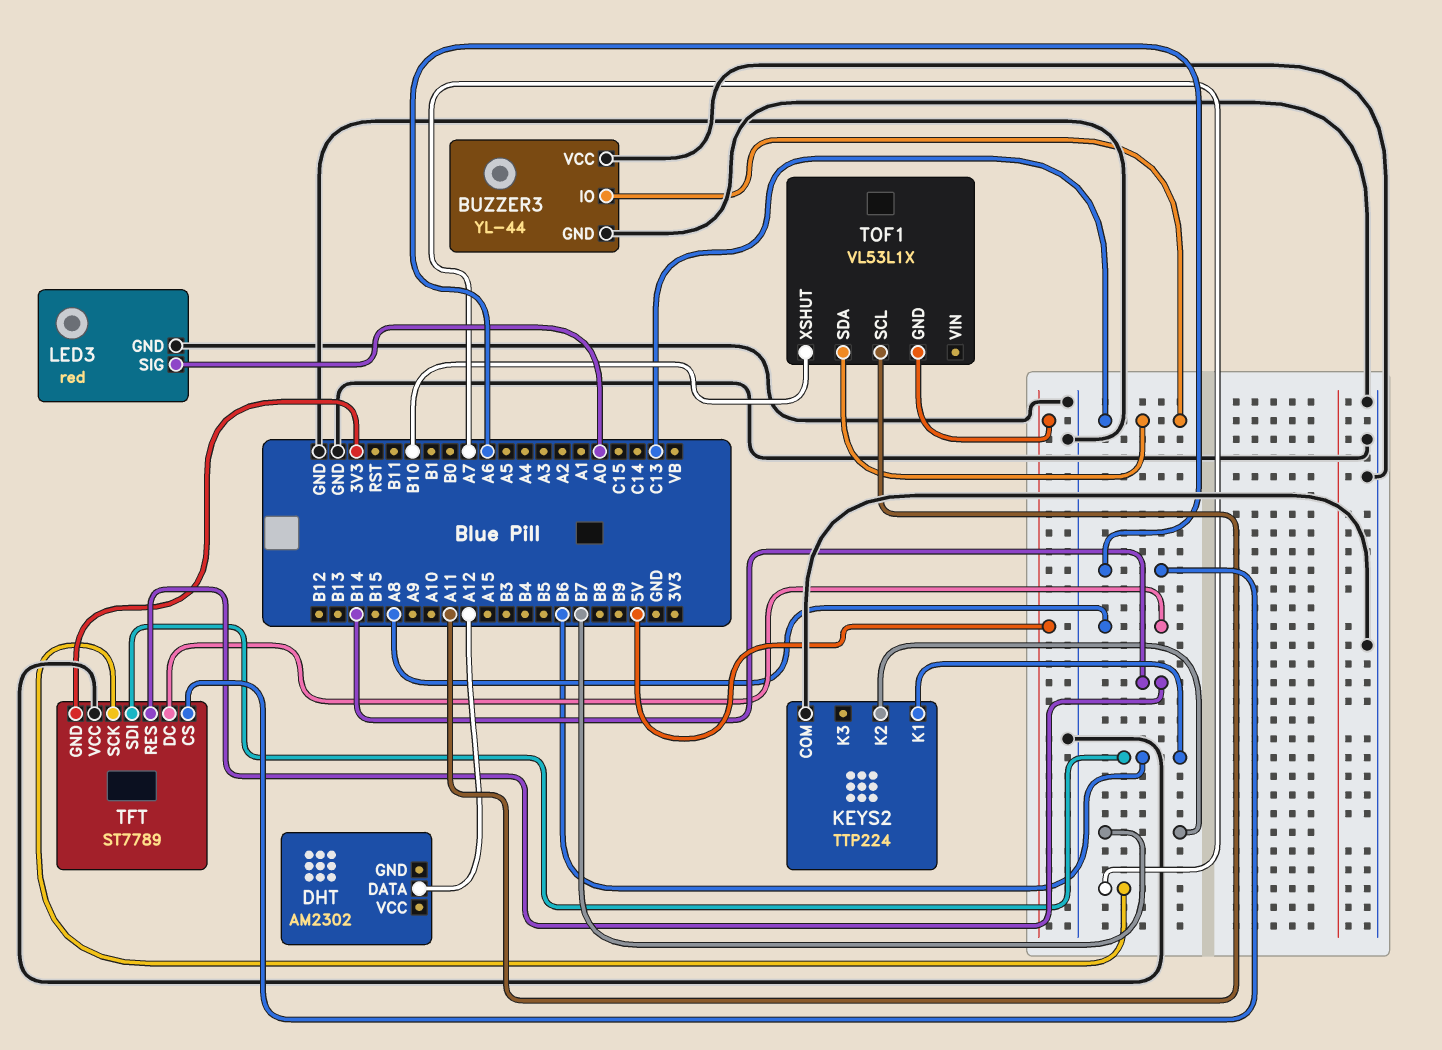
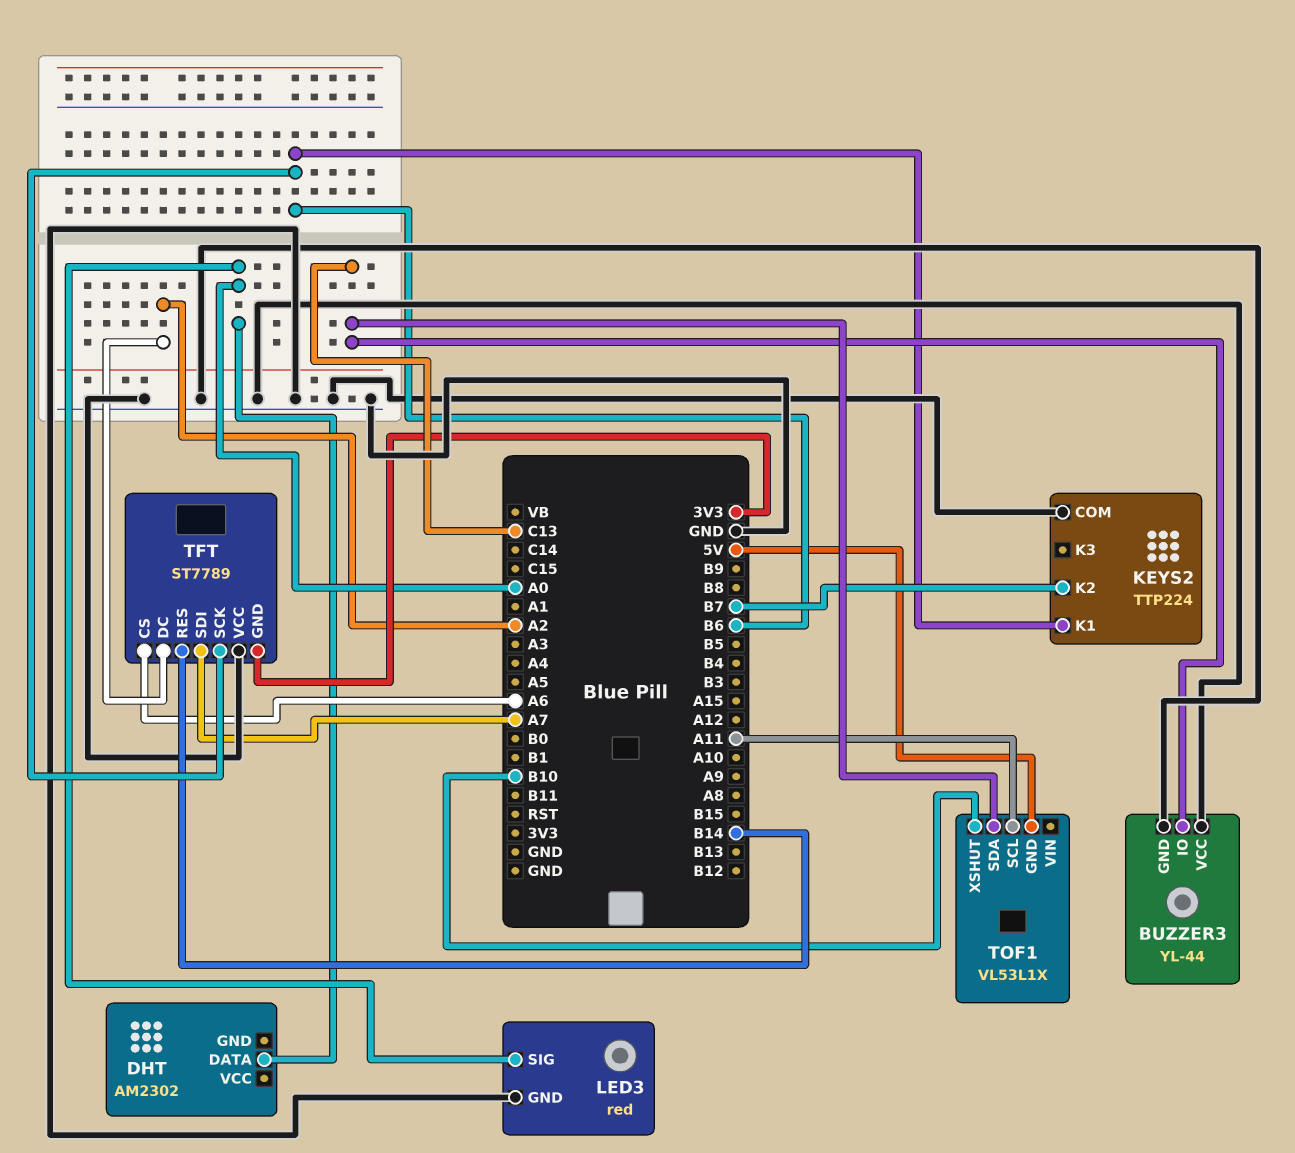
DHT pin DATA: A12 -> A0
TFT pin DC: A8 -> A2
TFT pin SCK: A7 -> B6
TFT pin SDI: B6 -> A7

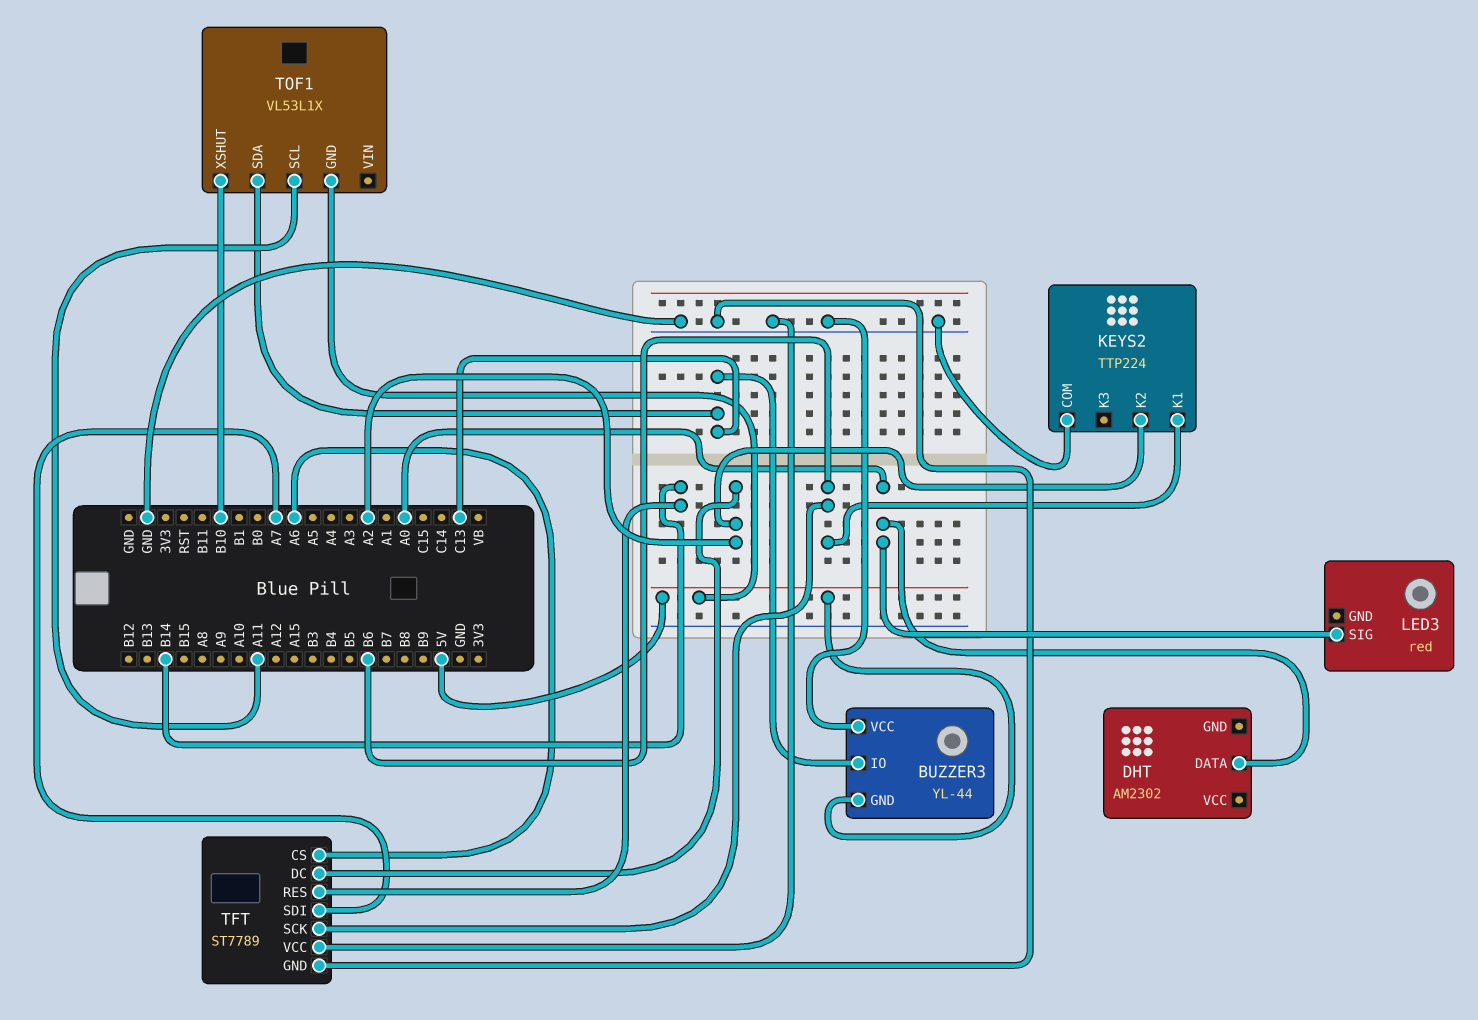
BUZZER3 pin GND: GND -> 5V
KEYS2 pin K2: B7 -> A2
LED3 pin GND: GND -> none
TFT pin GND: 3V3 -> GND

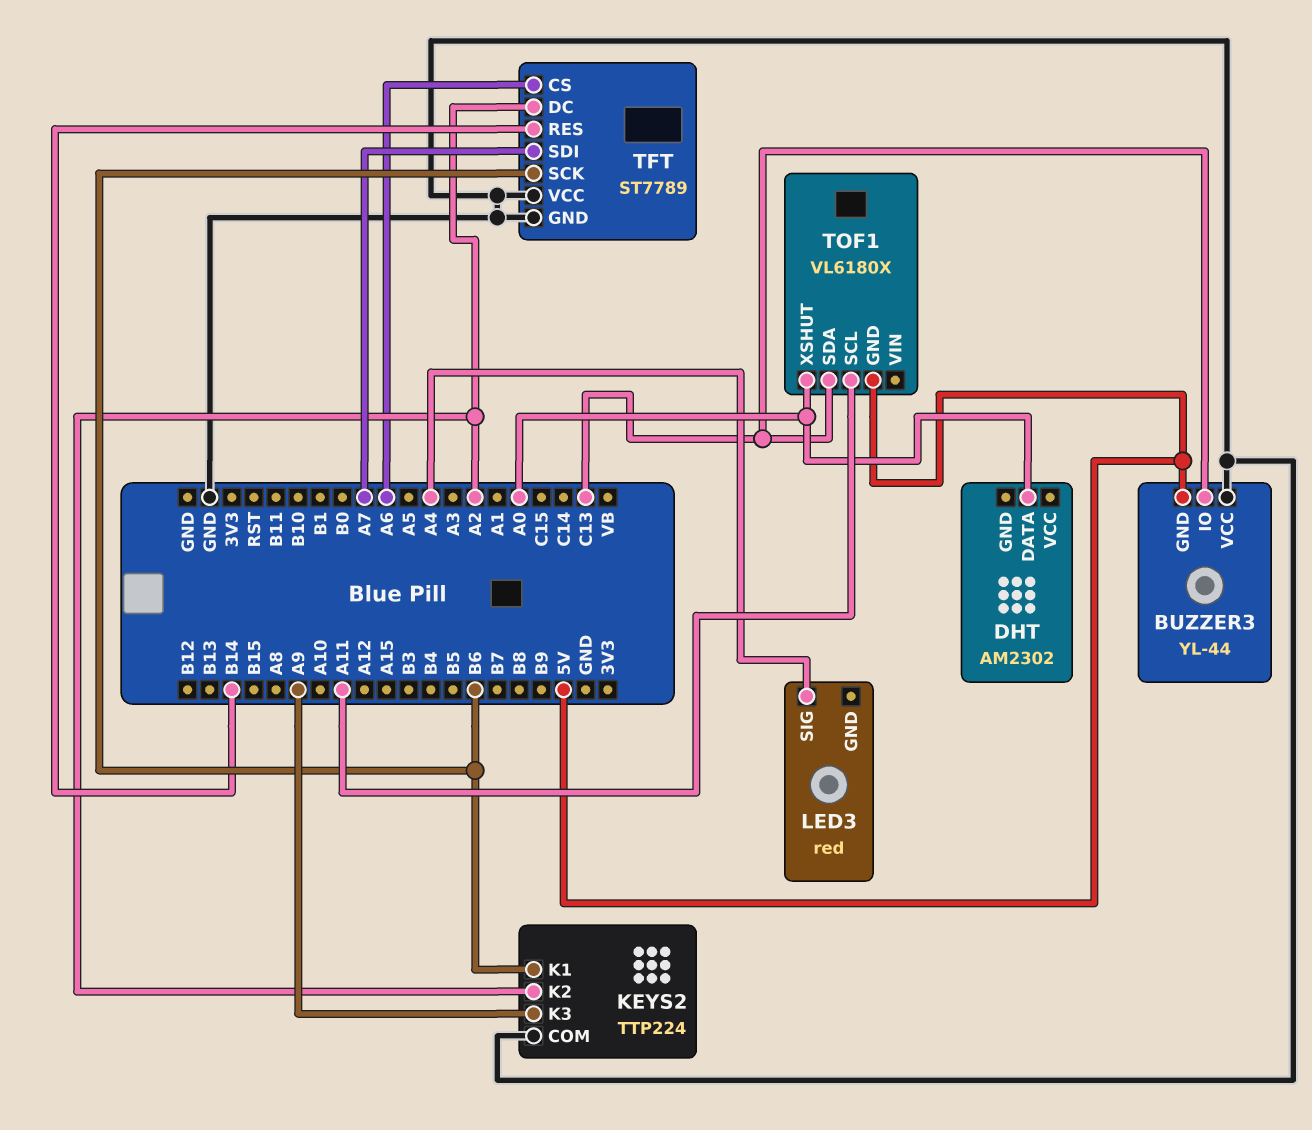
KEYS2 pin K3: none -> A9
LED3 pin SIG: A0 -> A4
TOF1: VL53L1X -> VL6180X
TOF1 pin XSHUT: B10 -> A0

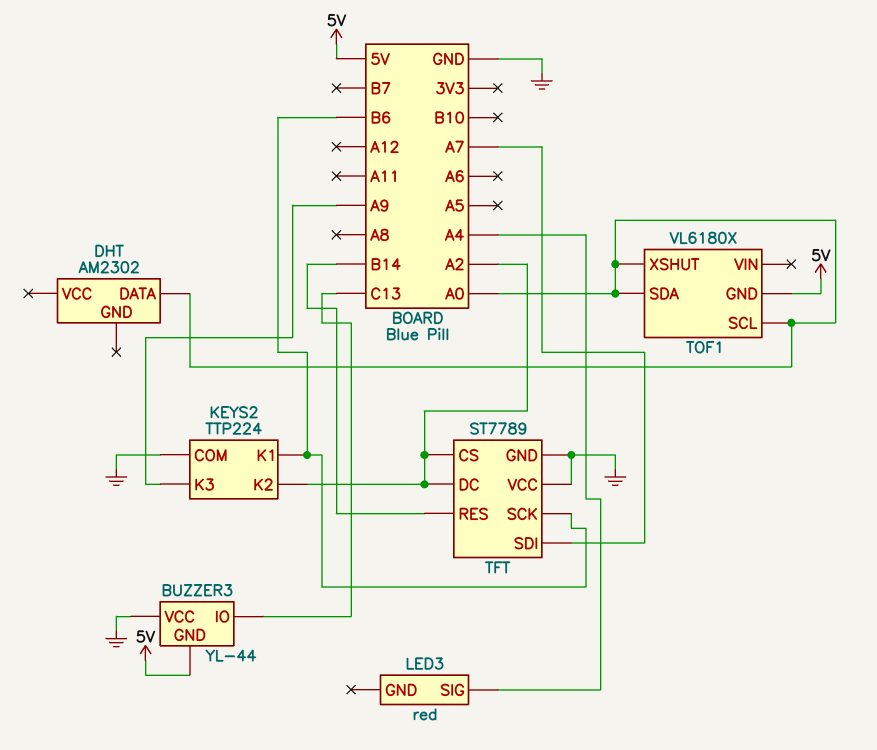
TFT pin CS: A6 -> A2
TOF1 pin SCL: A11 -> A0
TOF1 pin SDA: C13 -> A0

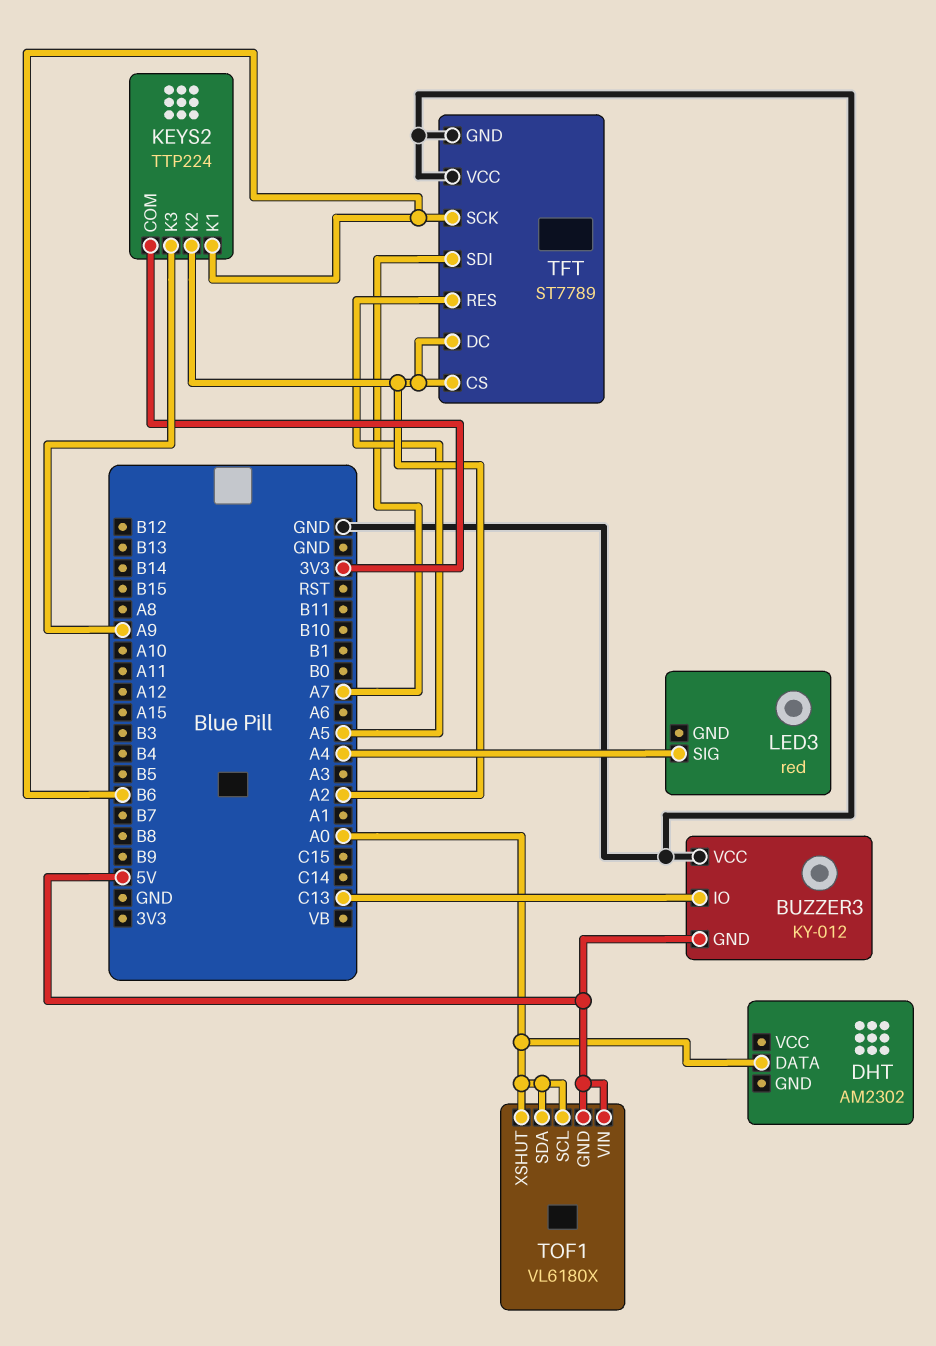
BUZZER3: YL-44 -> KY-012
KEYS2 pin COM: GND -> 3V3
TFT pin RES: B14 -> A5
TOF1 pin VIN: none -> 5V

